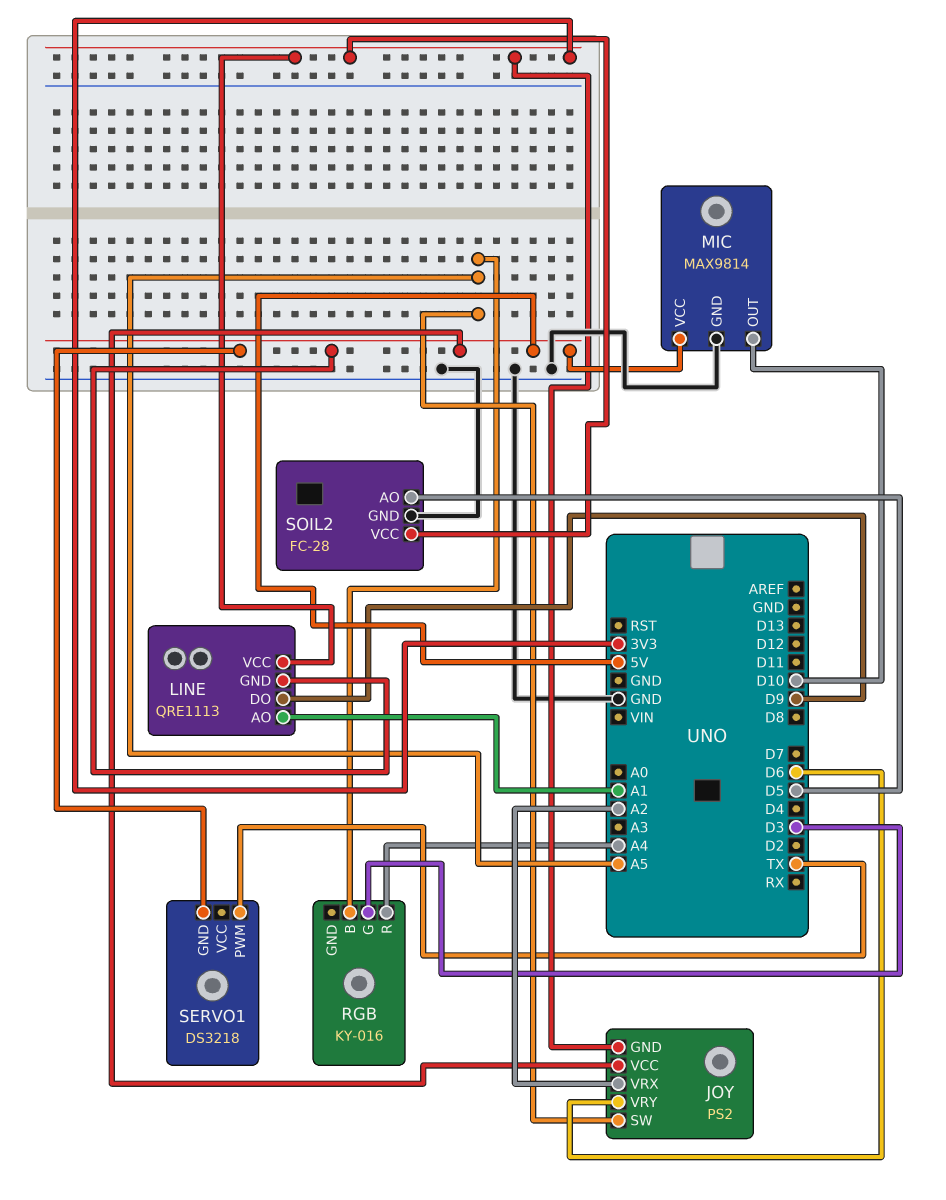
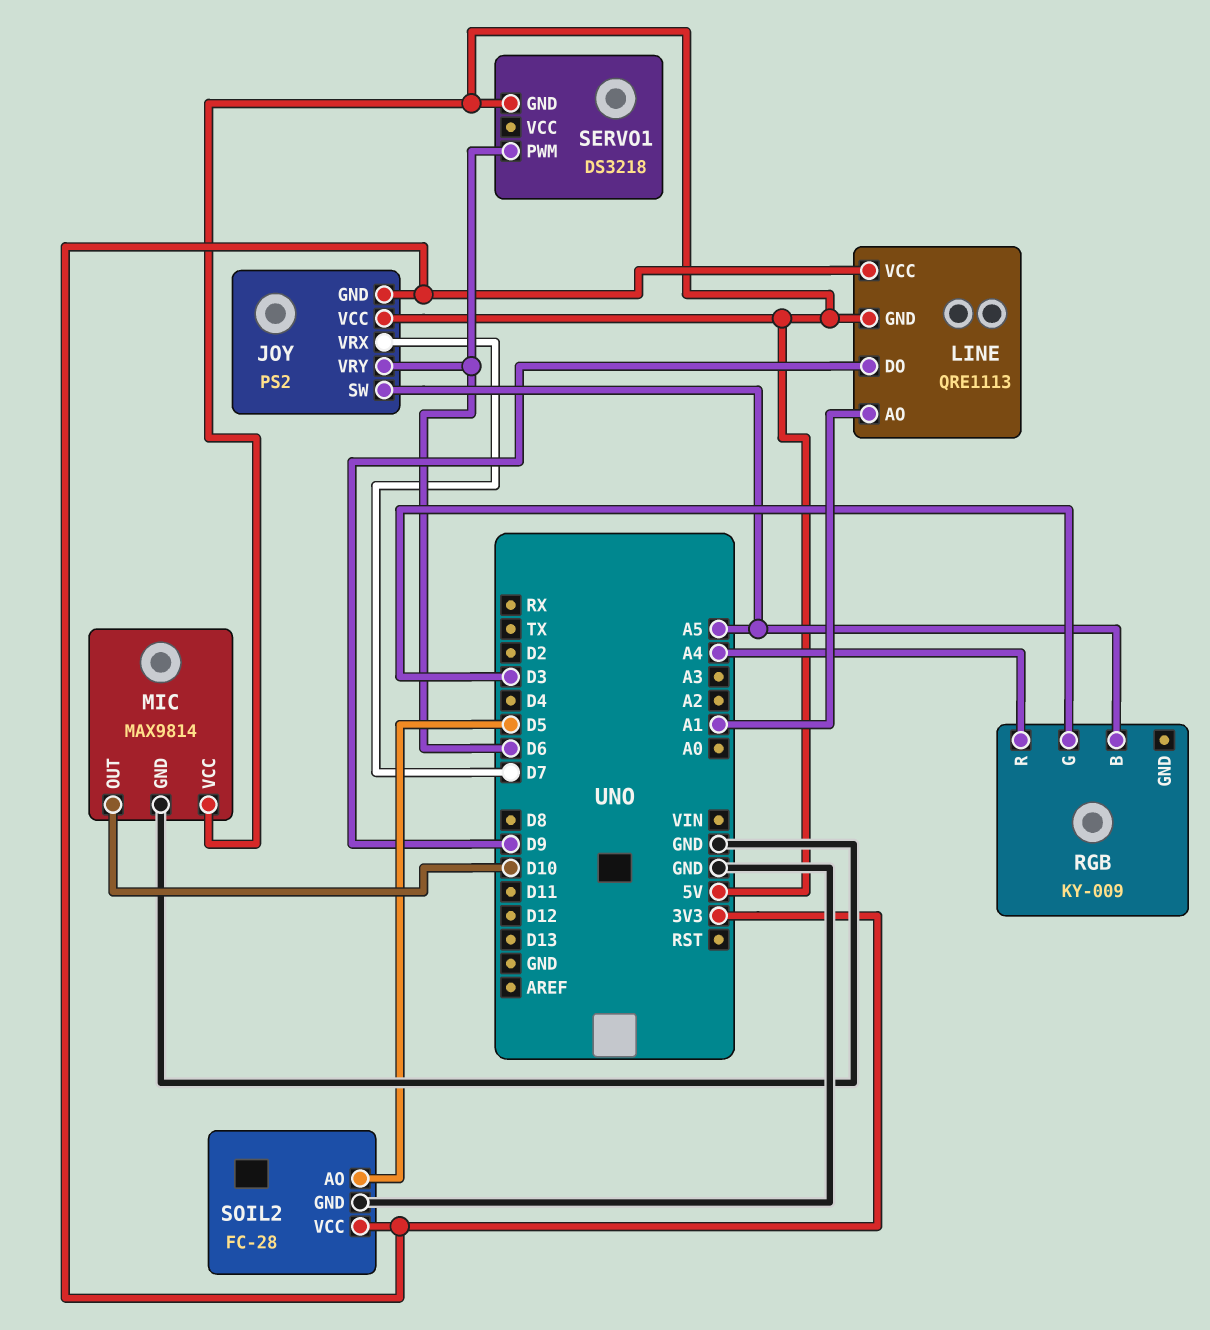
JOY pin VRX: A2 -> D7
RGB: KY-016 -> KY-009
SERVO1 pin PWM: TX -> D6

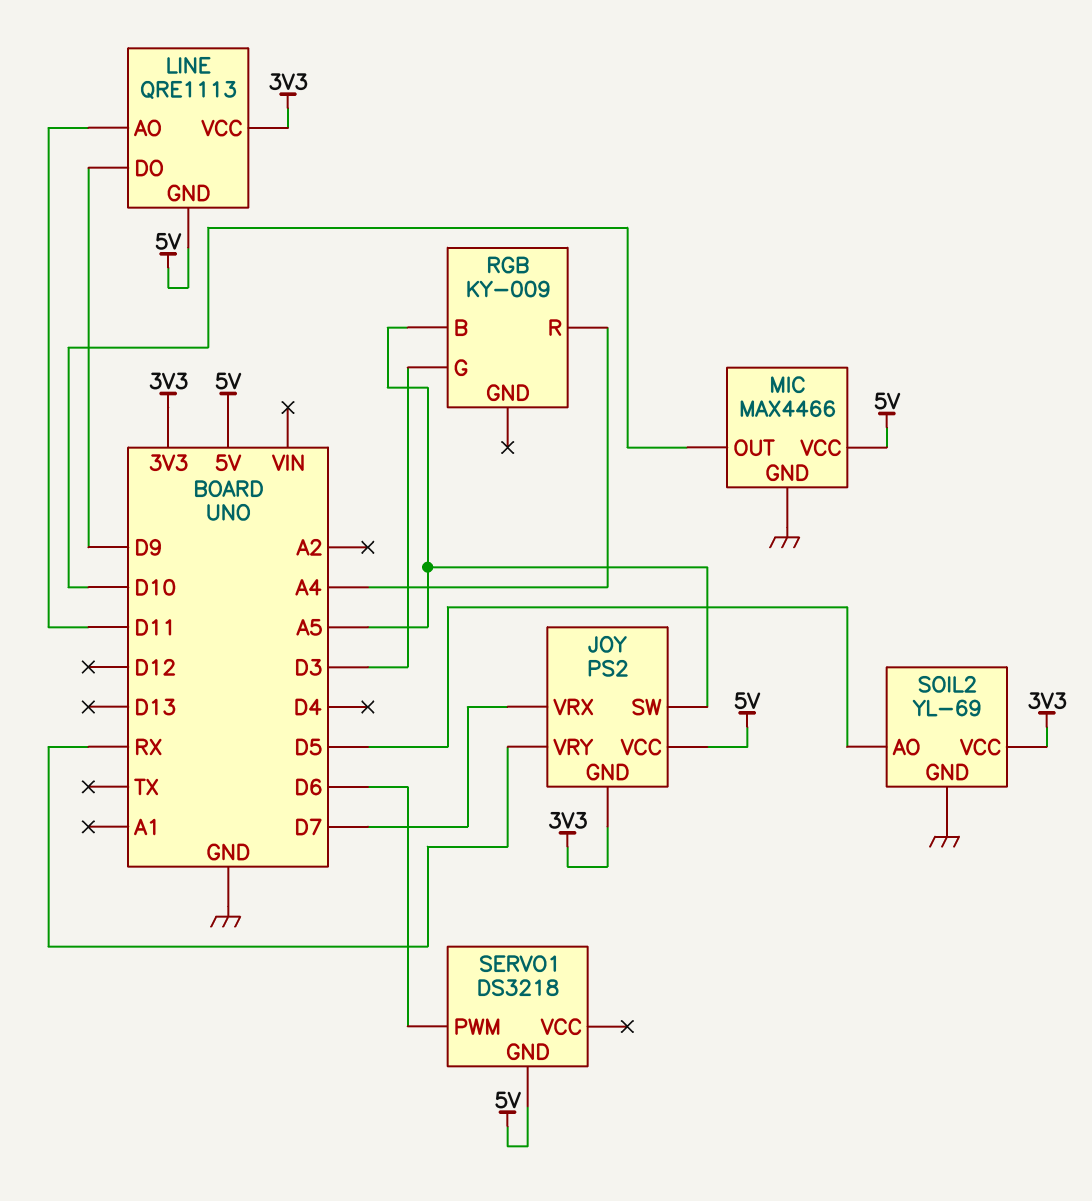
JOY pin VRY: D6 -> RX
LINE pin AO: A1 -> D11
MIC: MAX9814 -> MAX4466
SOIL2: FC-28 -> YL-69

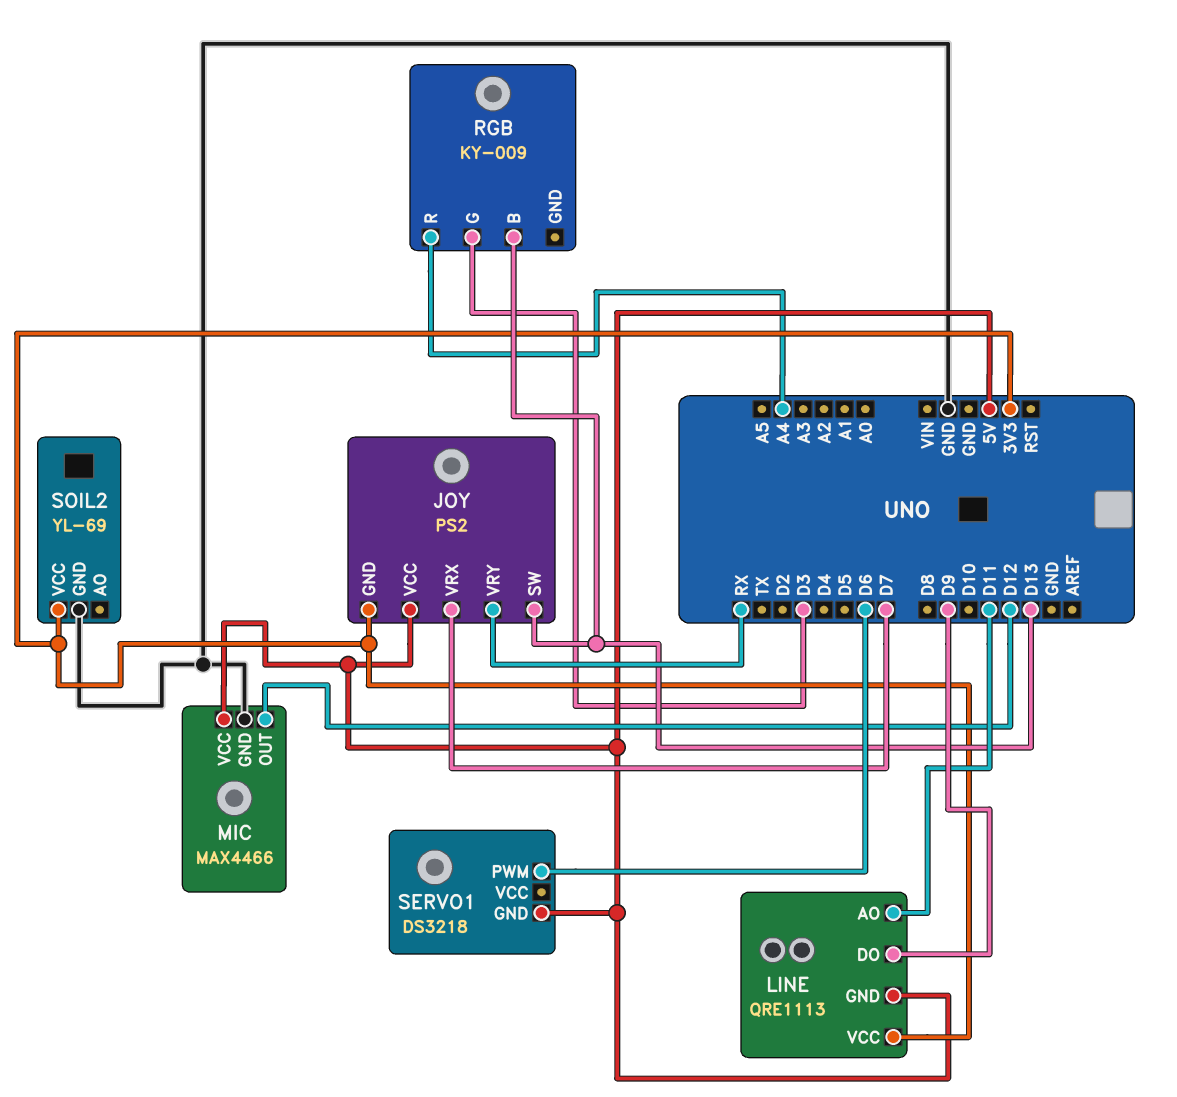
JOY pin SW: A5 -> D13
MIC pin OUT: D10 -> D12
RGB pin B: A5 -> D13
SOIL2 pin AO: D5 -> none

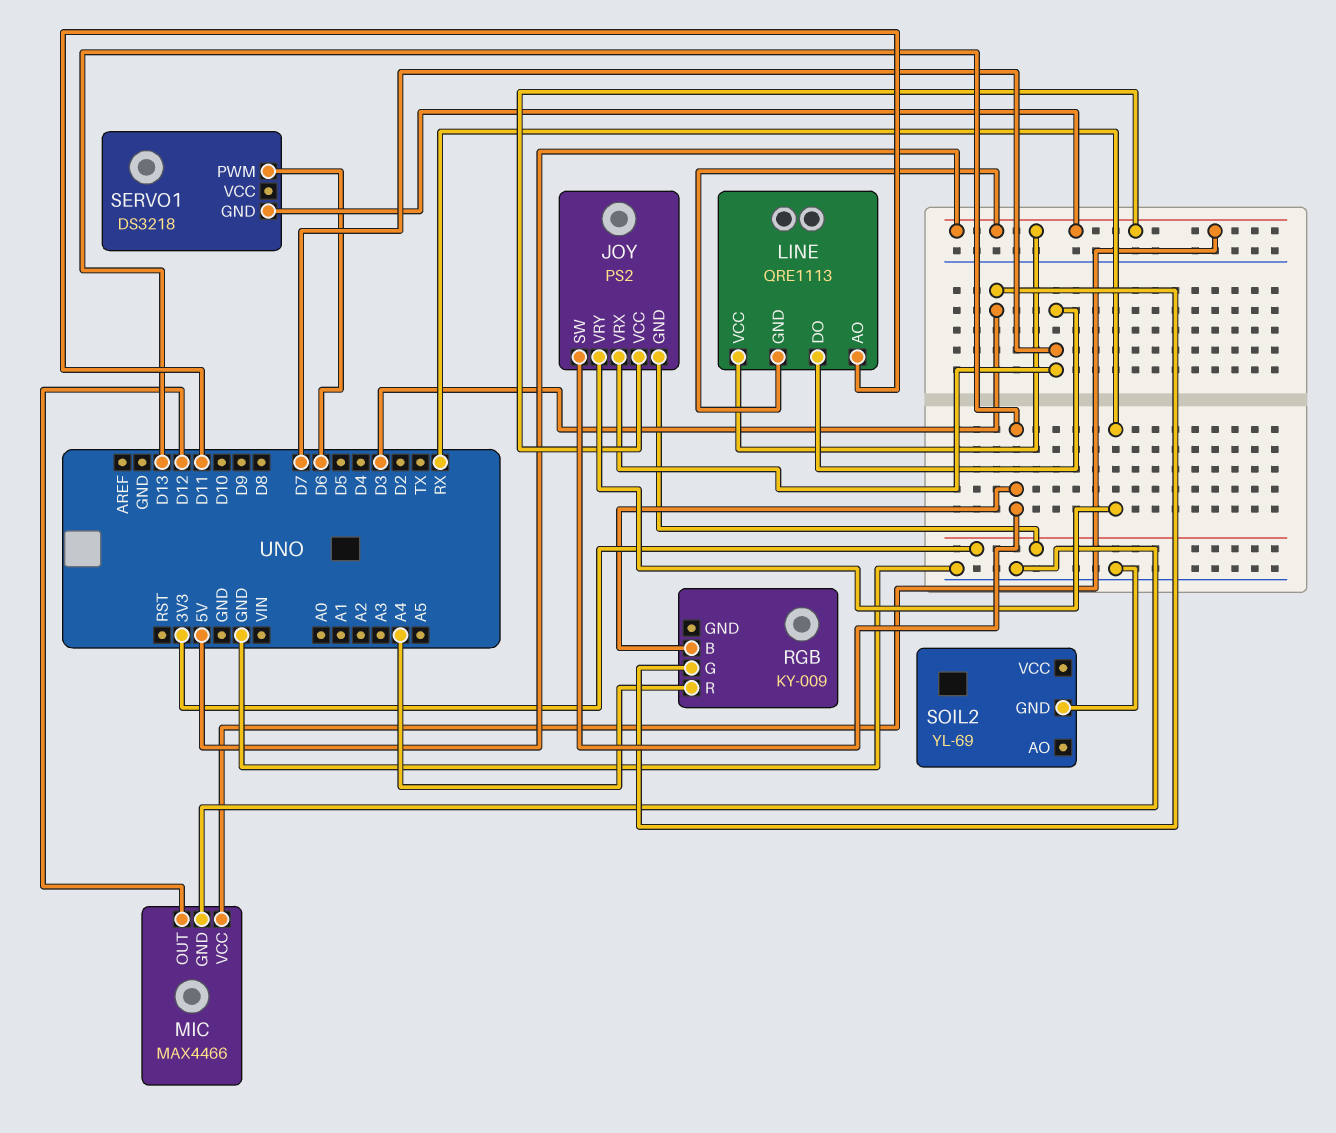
LINE pin DO: D9 -> D7
LINE pin VCC: 3V3 -> 5V
SOIL2 pin VCC: 3V3 -> none

